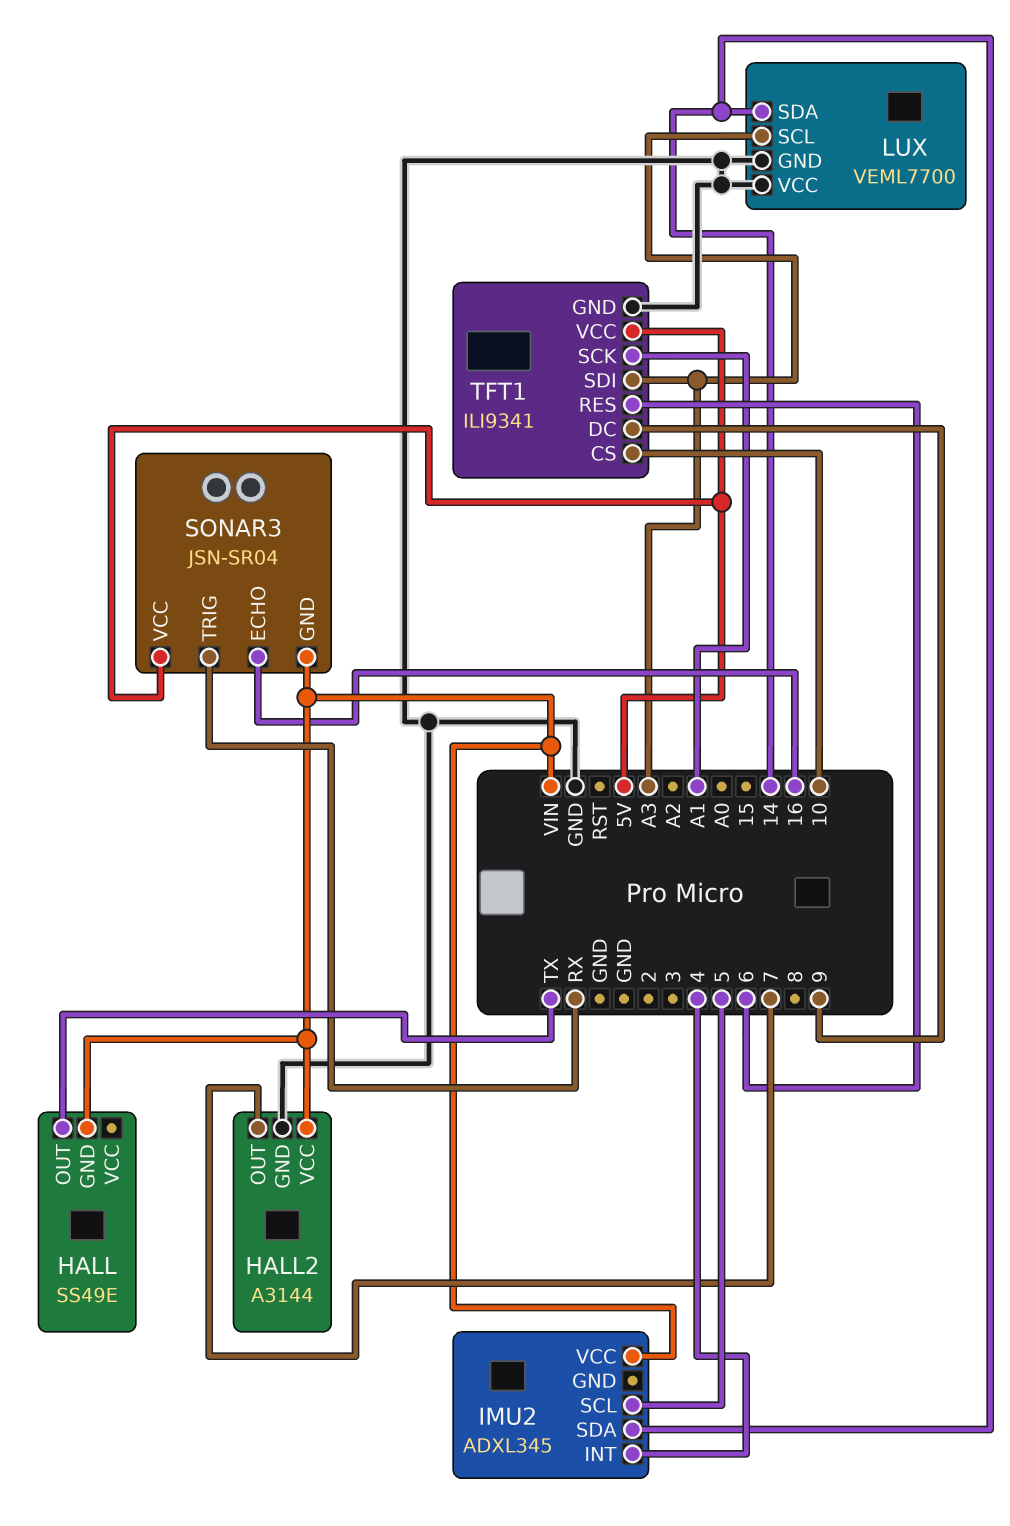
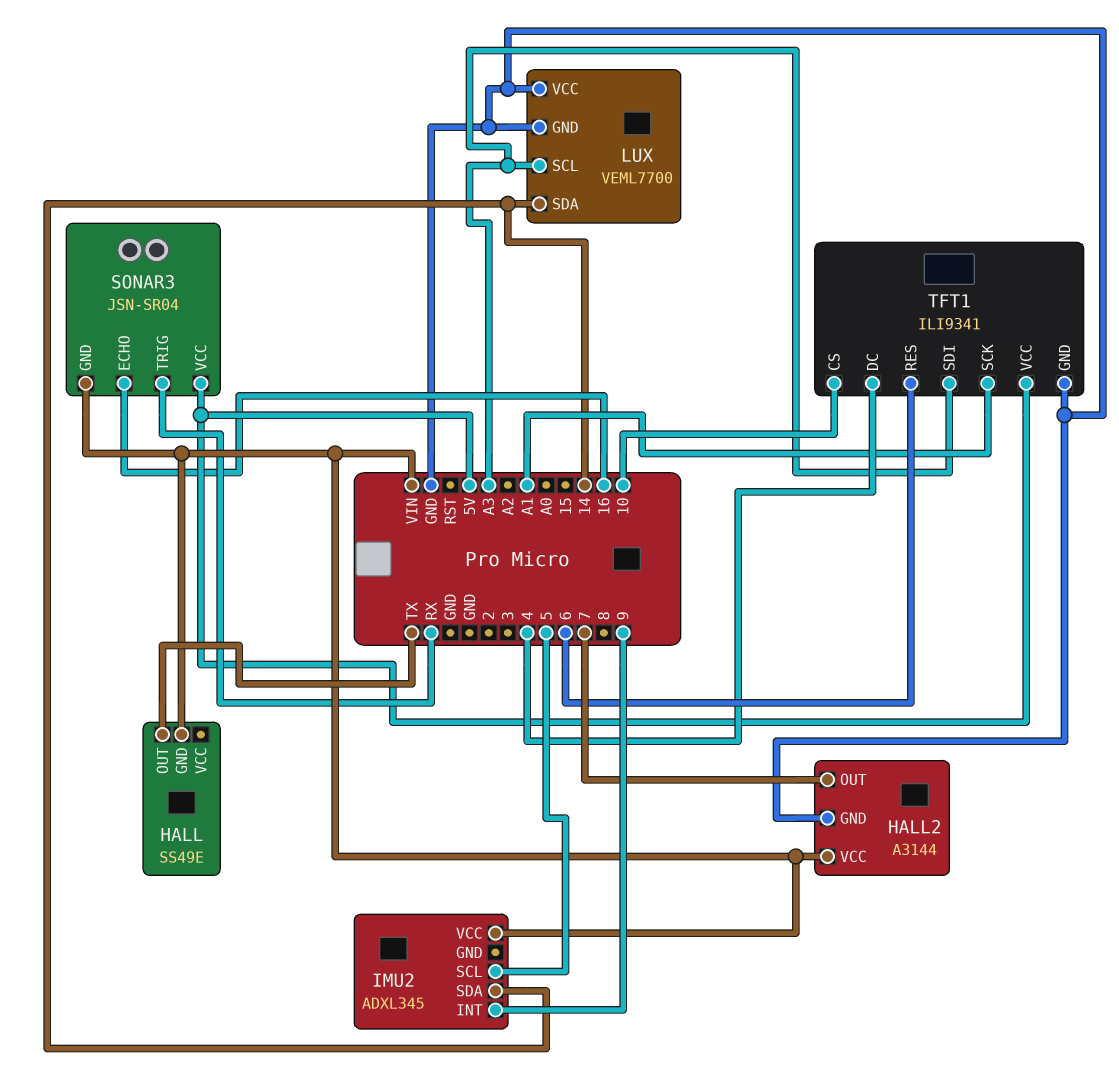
IMU2 pin INT: 4 -> 9
TFT1 pin DC: 9 -> 4

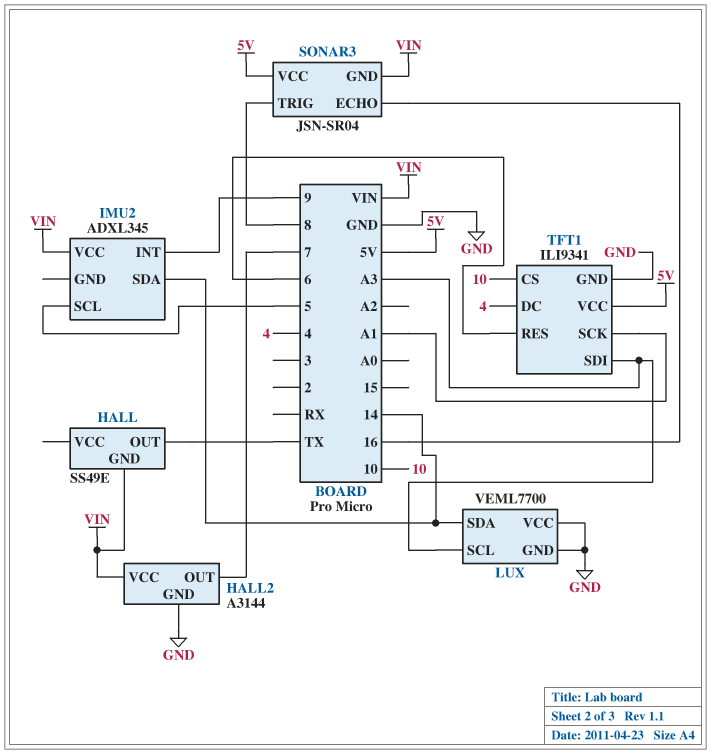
SONAR3 pin TRIG: RX -> 8

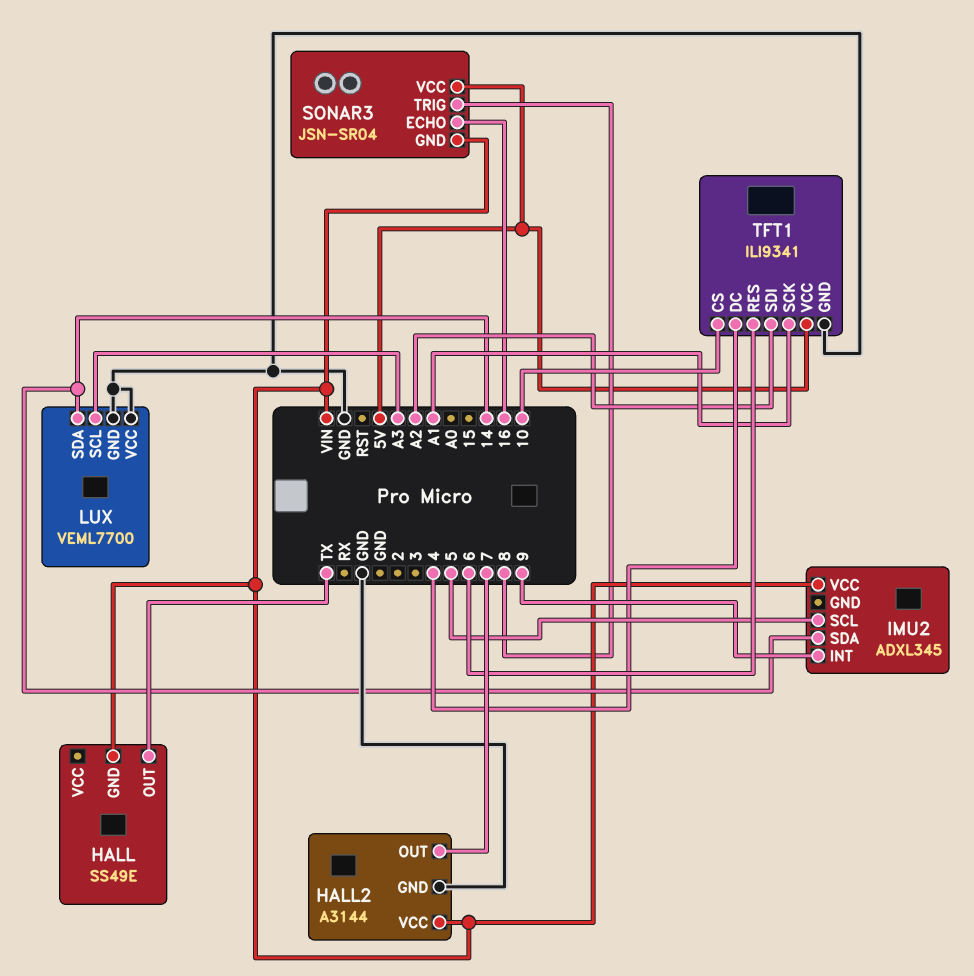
TFT1 pin SDI: A3 -> A2

